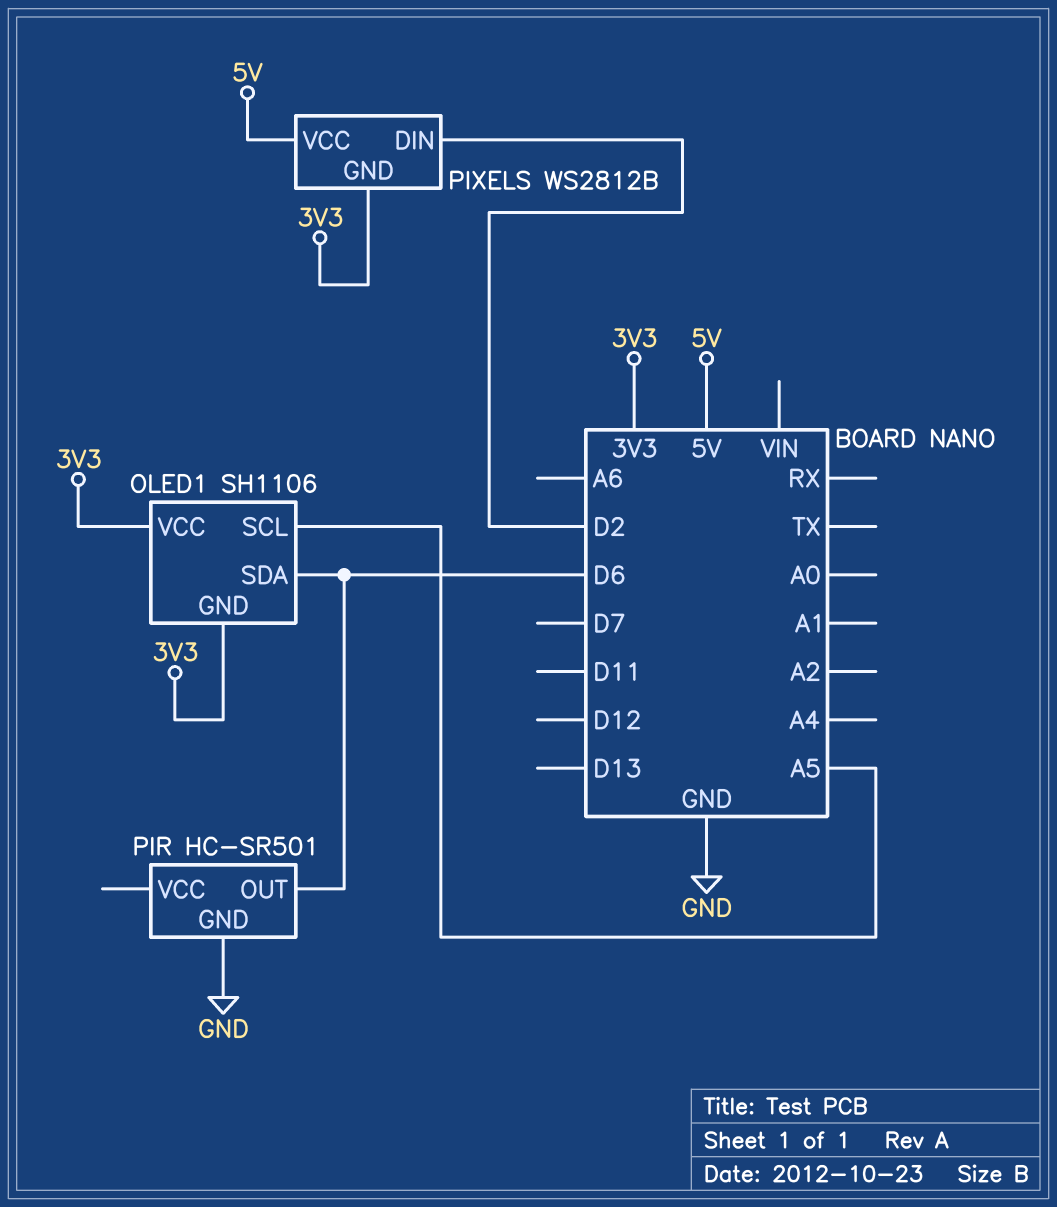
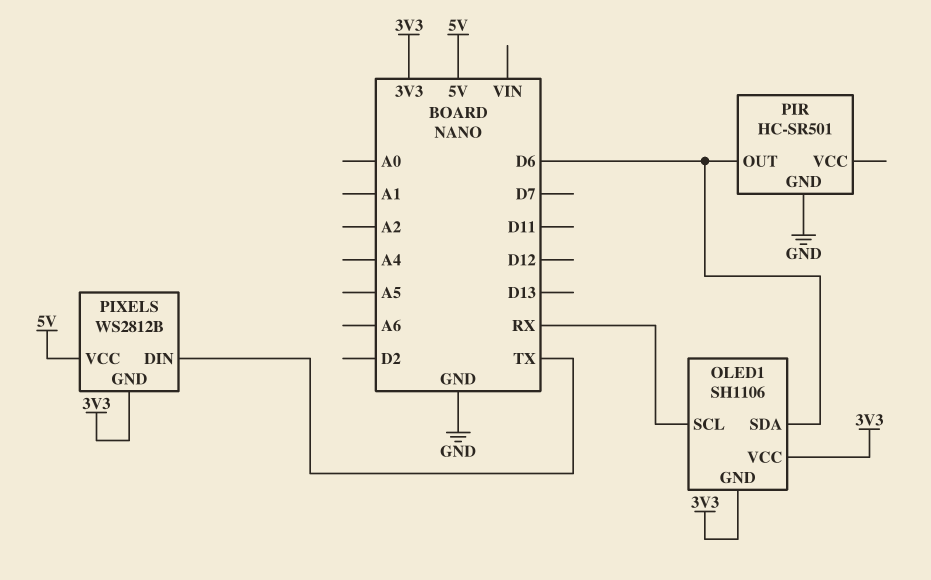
OLED1 pin SCL: A5 -> RX
PIXELS pin DIN: D2 -> TX

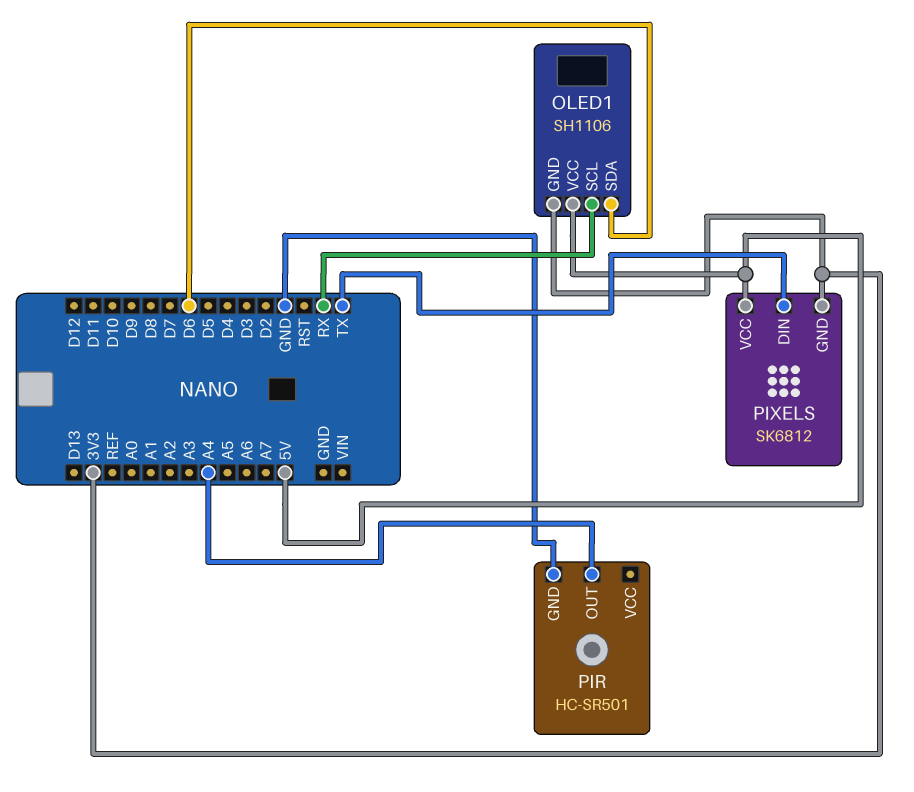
OLED1 pin VCC: 3V3 -> 5V
PIR pin OUT: D6 -> A4
PIXELS: WS2812B -> SK6812

